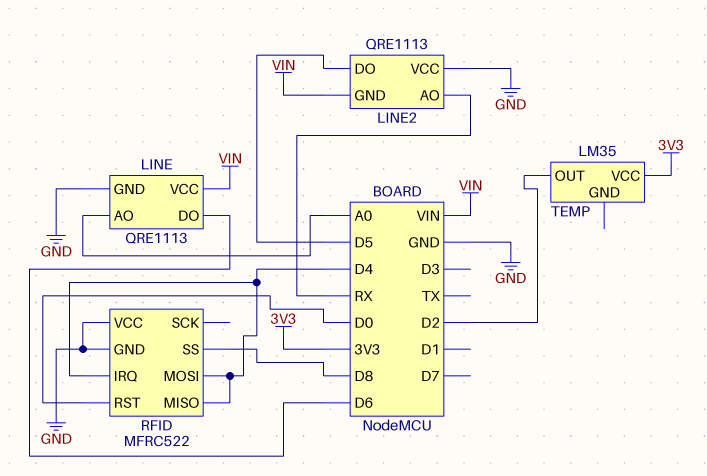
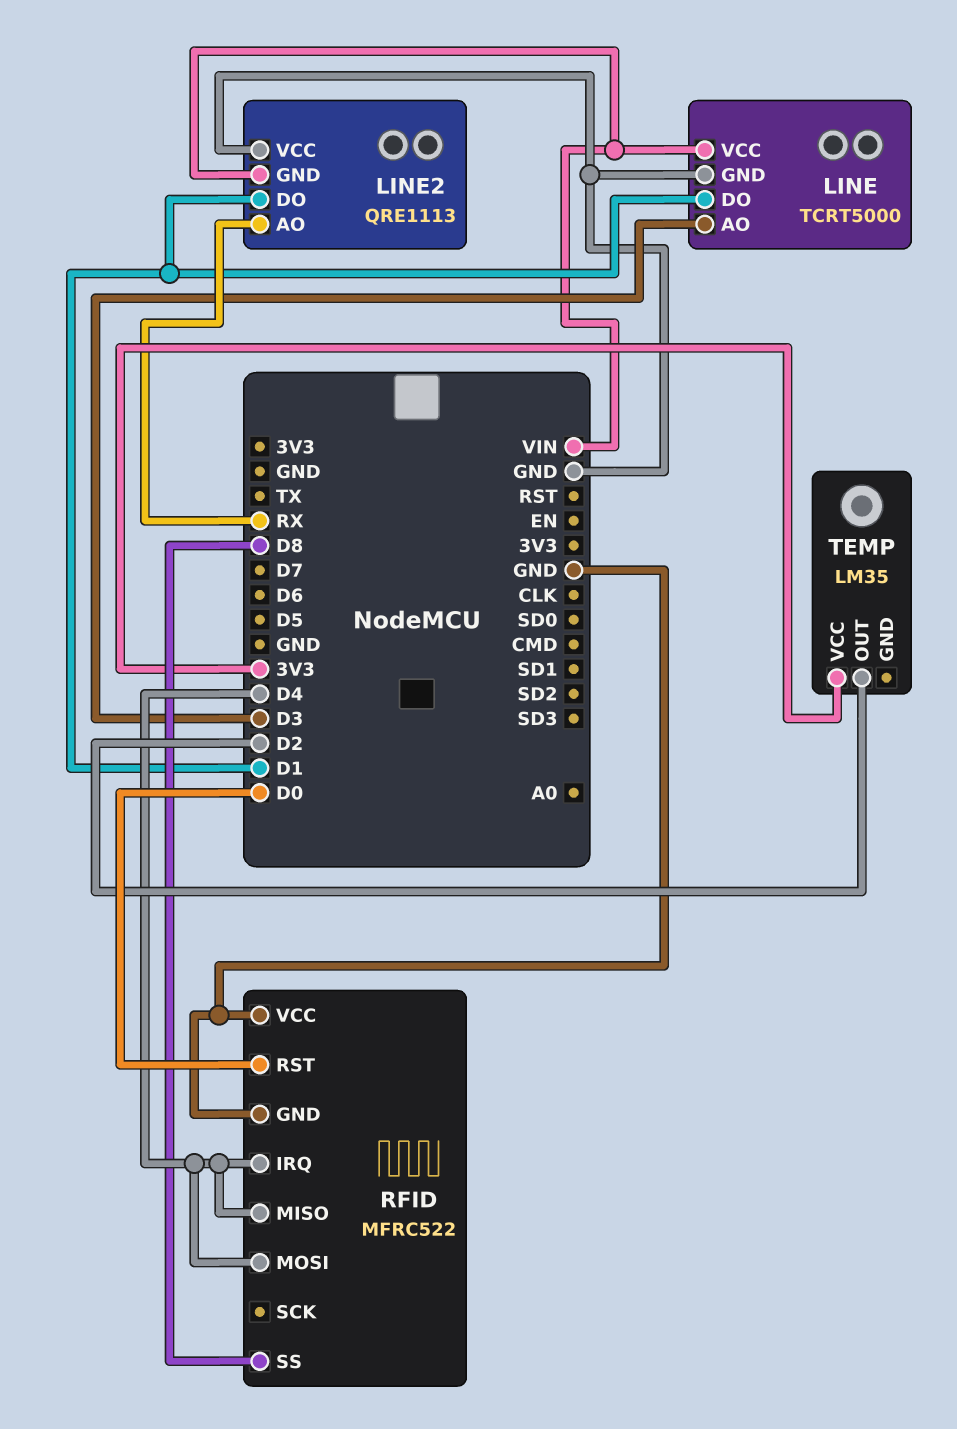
LINE: QRE1113 -> TCRT5000
LINE pin AO: A0 -> D3
LINE pin DO: D6 -> D1
LINE2 pin DO: D5 -> D1

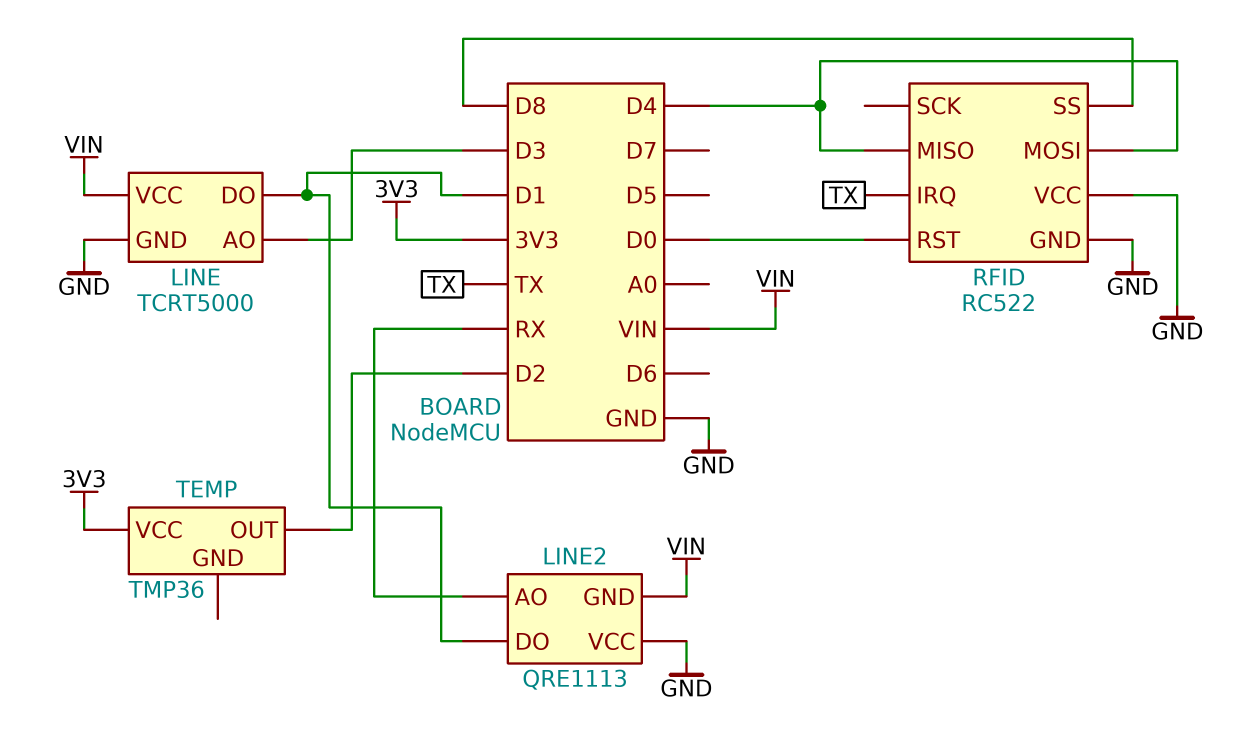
RFID: MFRC522 -> RC522
RFID pin IRQ: D4 -> TX
TEMP: LM35 -> TMP36

